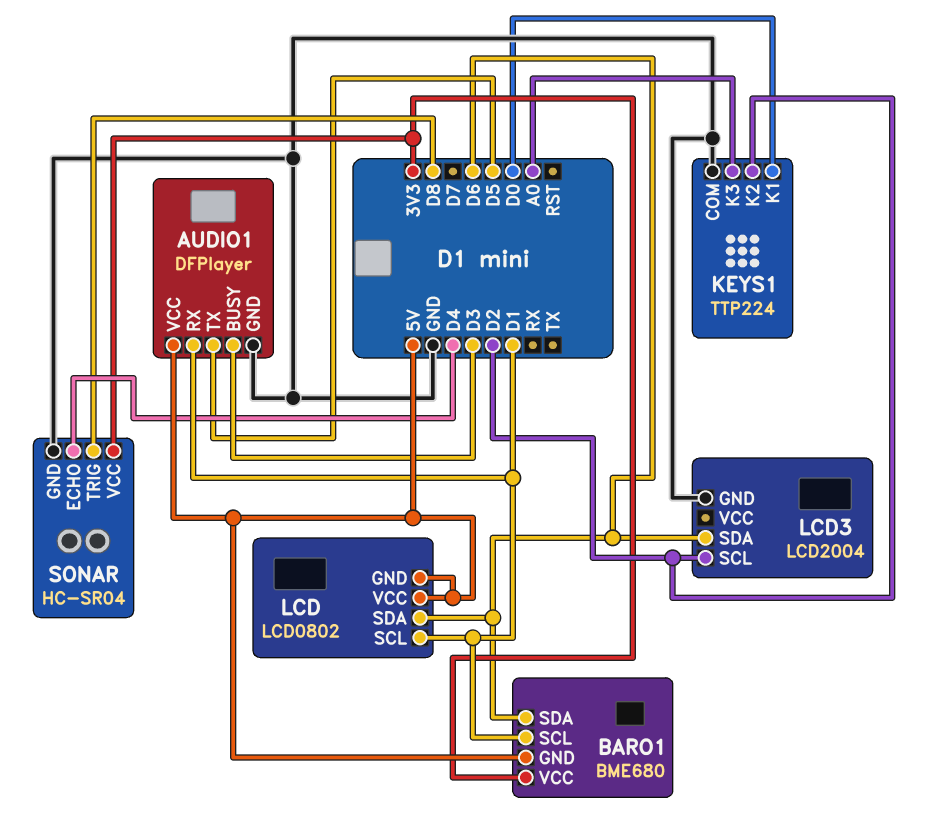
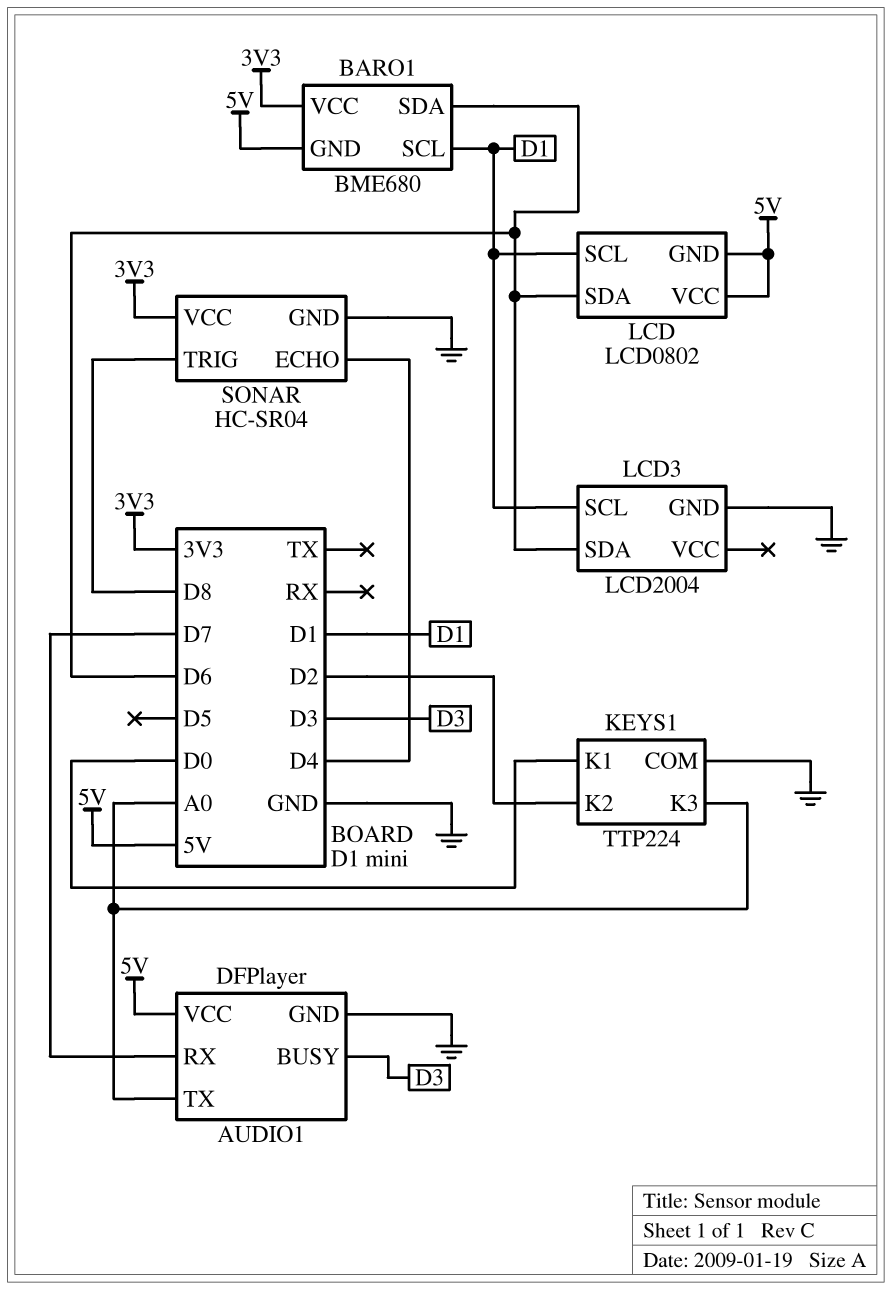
AUDIO1 pin RX: D1 -> D7
AUDIO1 pin TX: D5 -> A0
LCD3 pin SCL: D2 -> D1

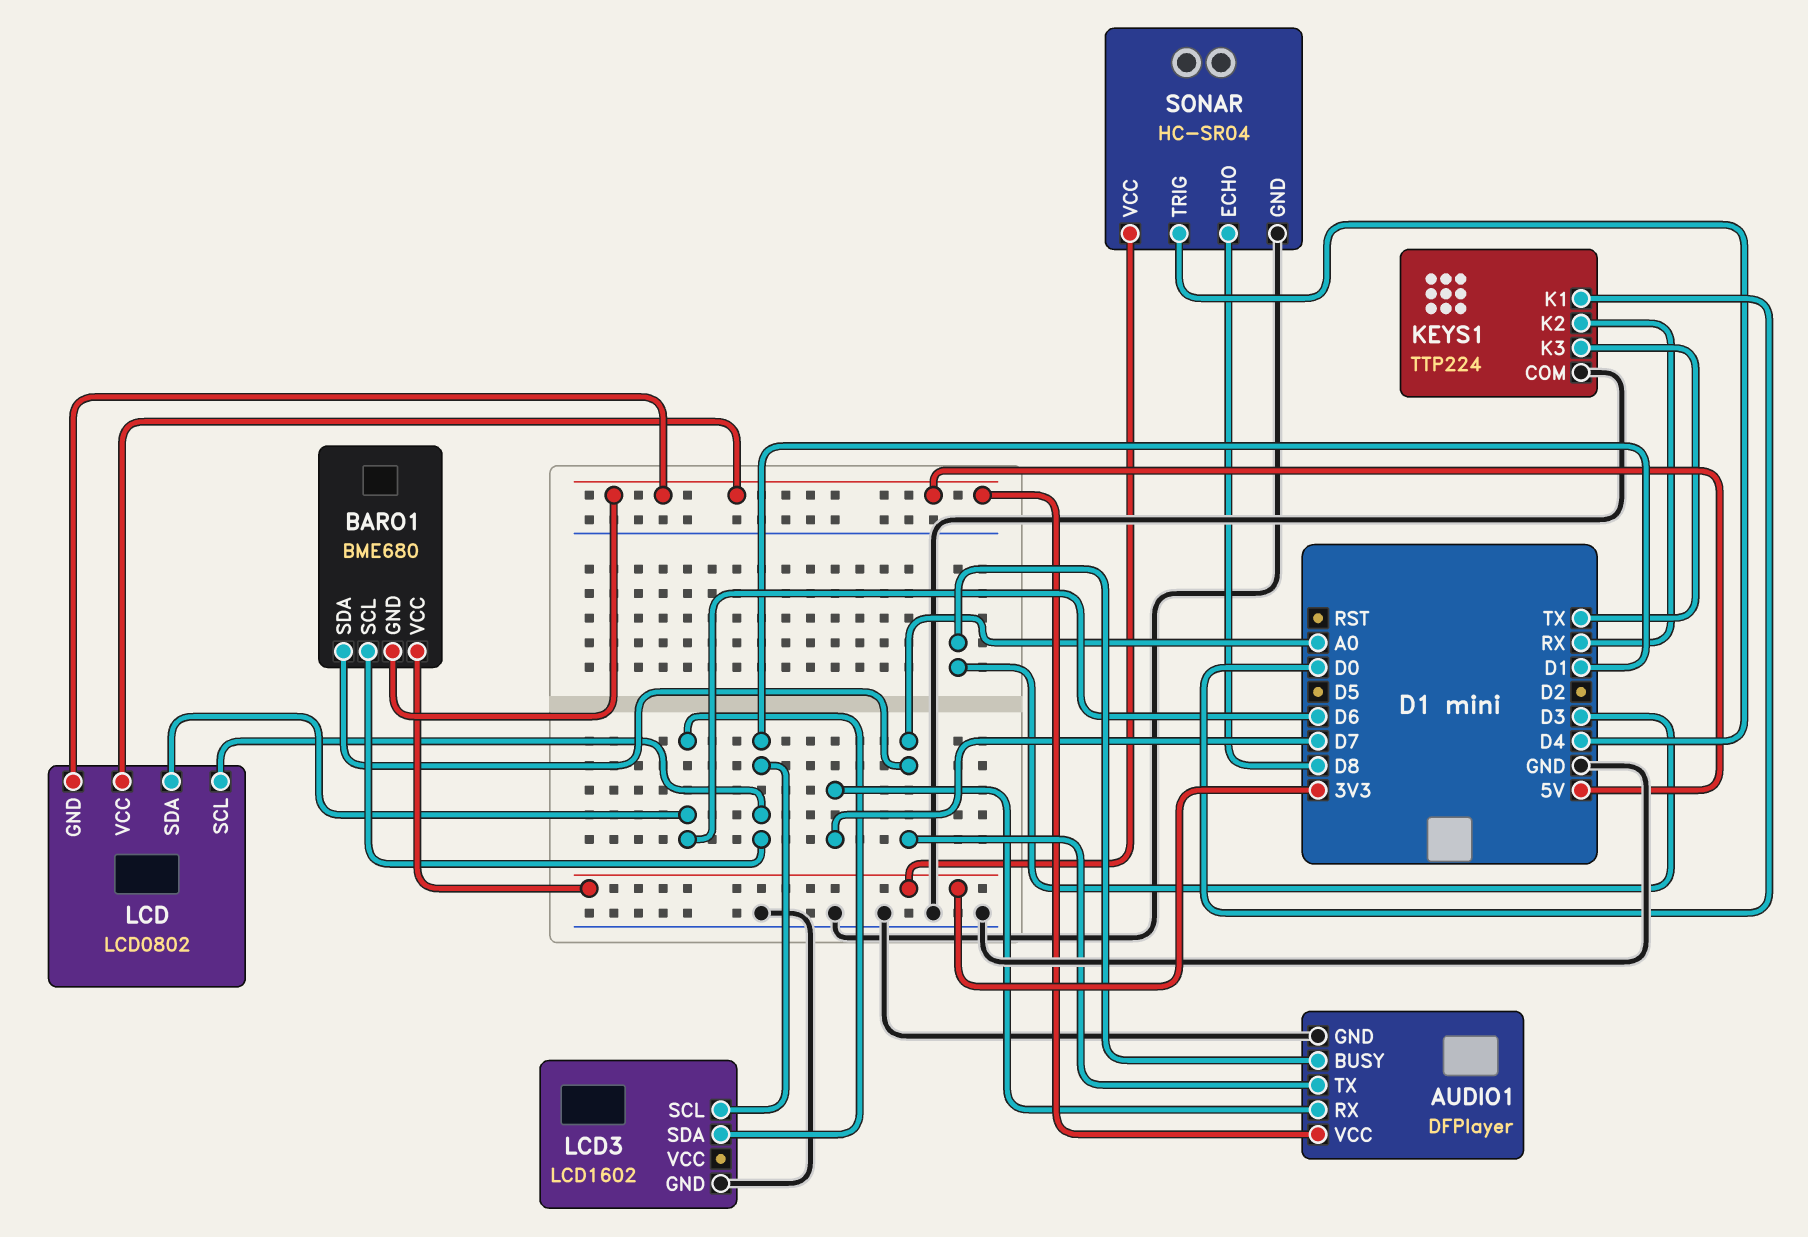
BARO1 pin SDA: D6 -> A0
KEYS1 pin K2: D2 -> RX
KEYS1 pin K3: A0 -> TX
LCD3: LCD2004 -> LCD1602
SONAR pin ECHO: D4 -> D8
SONAR pin TRIG: D8 -> D4

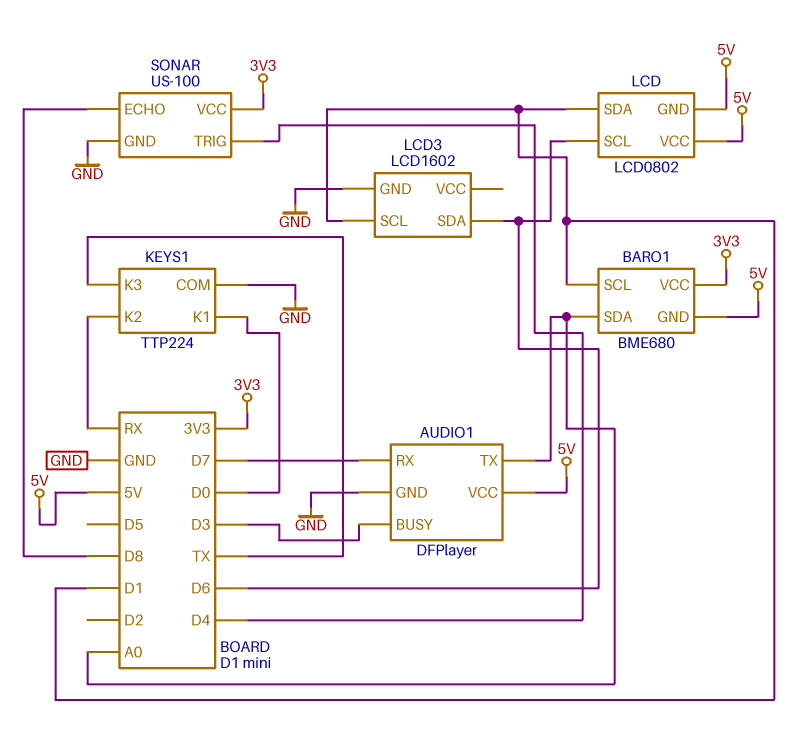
LCD pin SCL: D1 -> D6
LCD pin SDA: D6 -> D1
SONAR: HC-SR04 -> US-100

